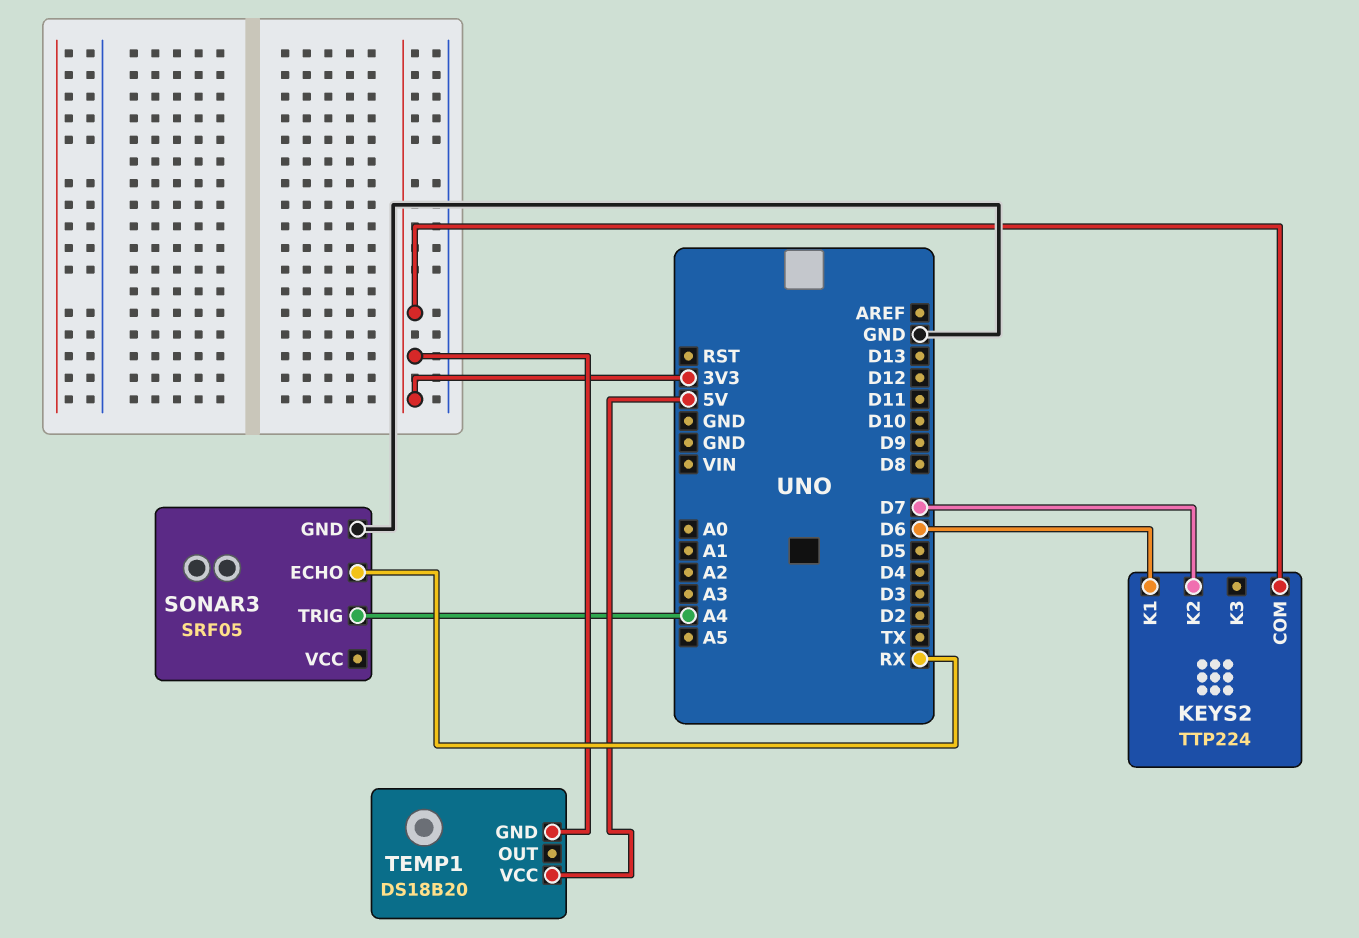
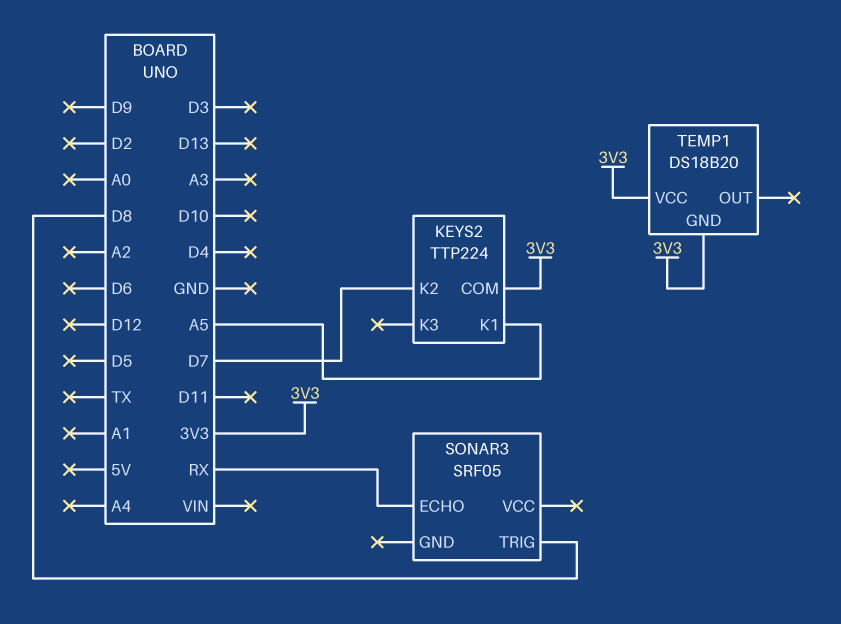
KEYS2 pin K1: D6 -> A5
SONAR3 pin GND: GND -> none
SONAR3 pin TRIG: A4 -> D8
TEMP1 pin VCC: 5V -> 3V3

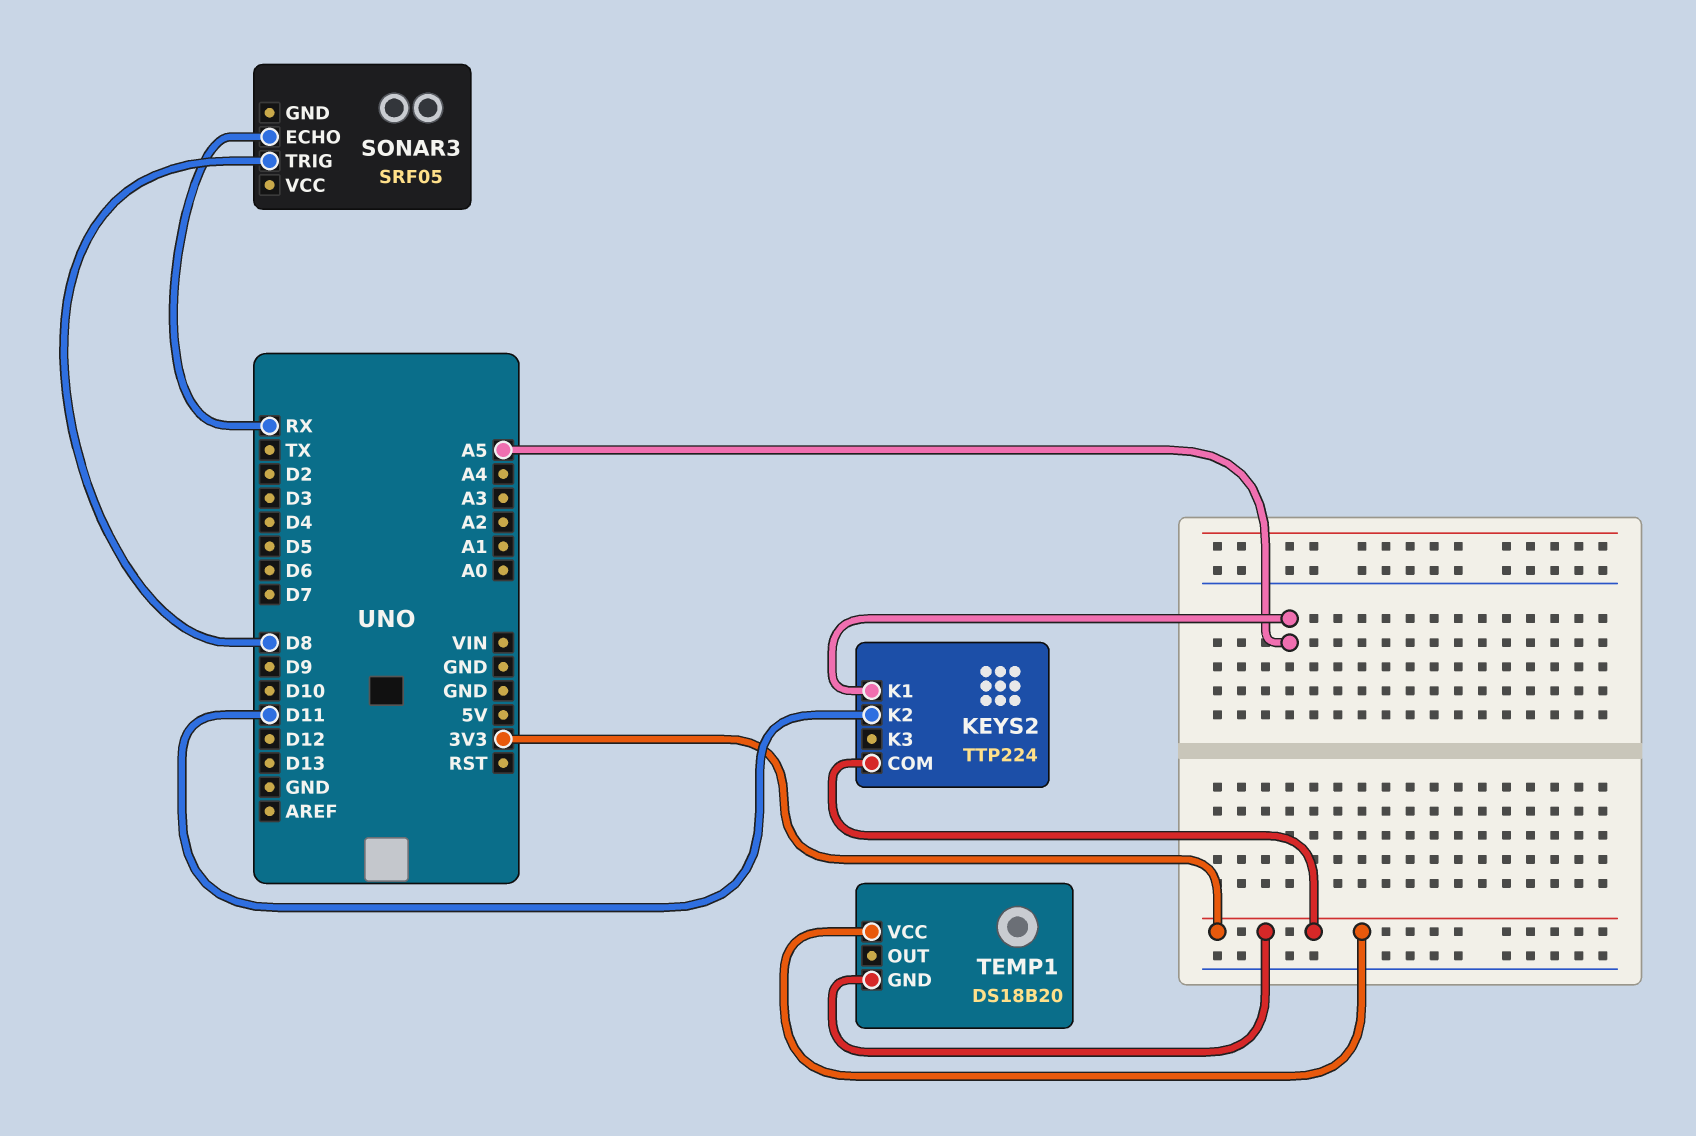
KEYS2 pin K2: D7 -> D11

